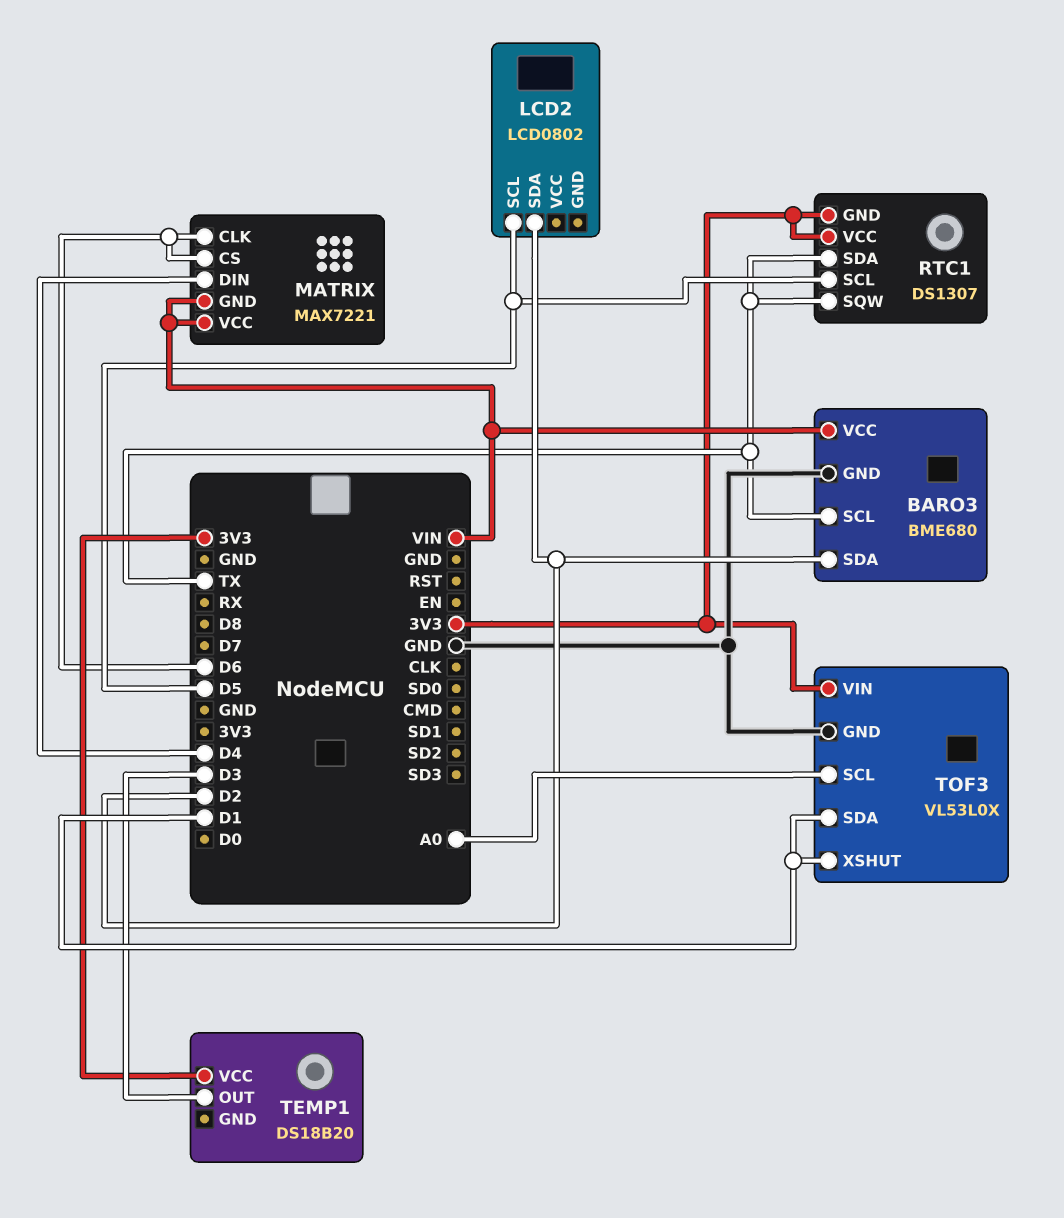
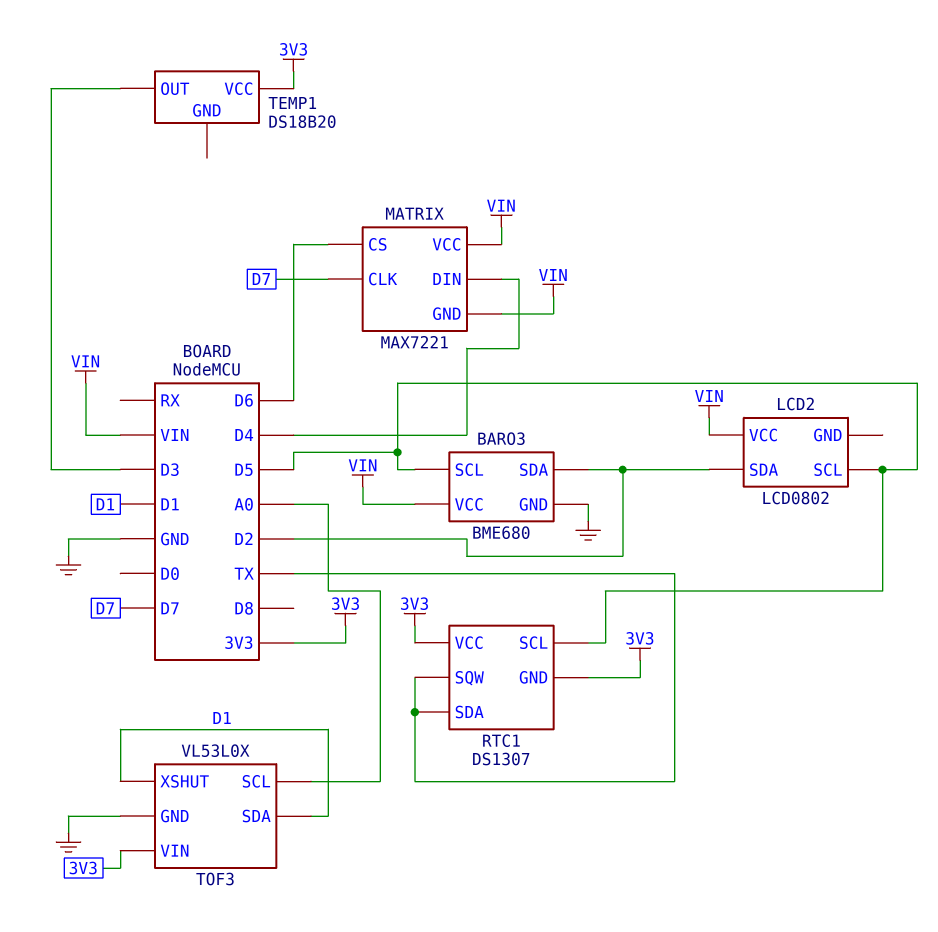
BARO3 pin SCL: TX -> D5
LCD2 pin VCC: none -> VIN
MATRIX pin CLK: D6 -> D7

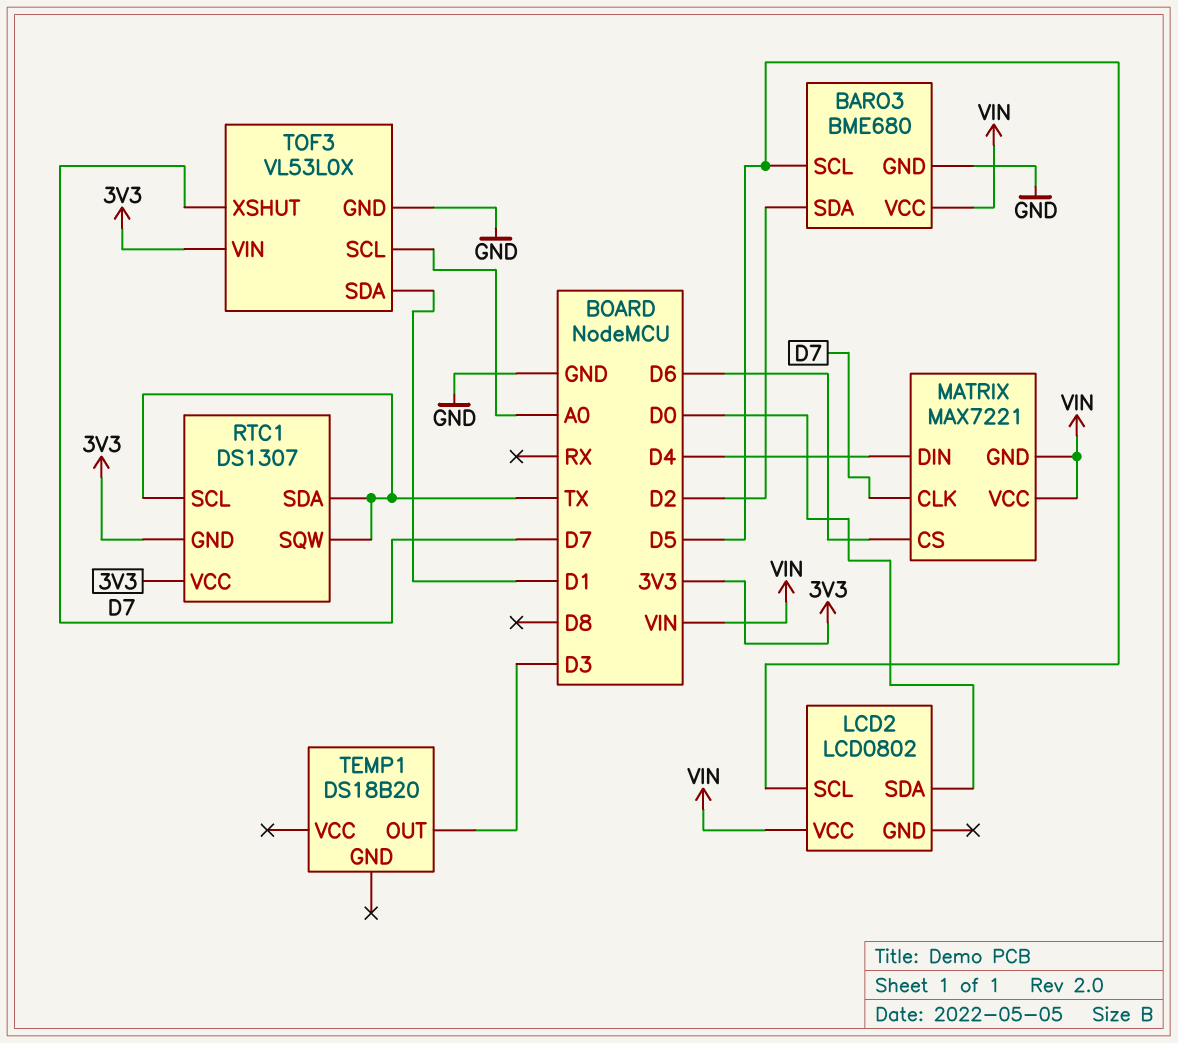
LCD2 pin SDA: D2 -> D0
RTC1 pin SCL: D5 -> TX
TEMP1 pin VCC: 3V3 -> none
TOF3 pin XSHUT: D1 -> D7

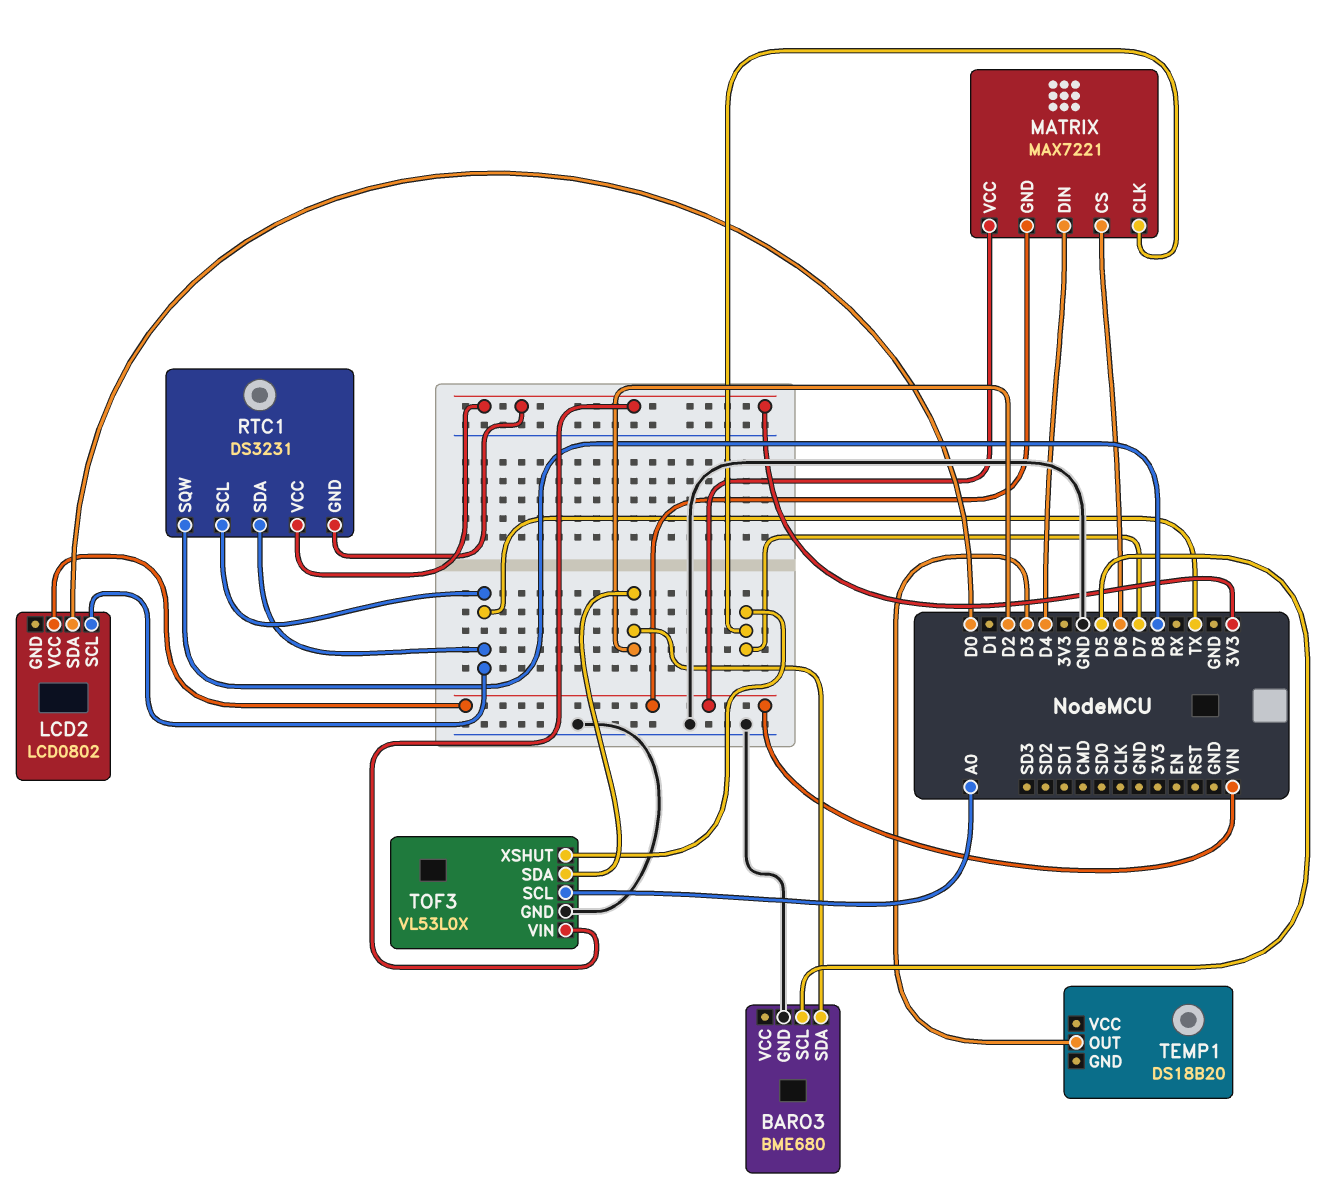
BARO3 pin VCC: VIN -> none
LCD2 pin SCL: D5 -> TX
RTC1: DS1307 -> DS3231
RTC1 pin SQW: TX -> D8
TOF3 pin SDA: D1 -> D2

